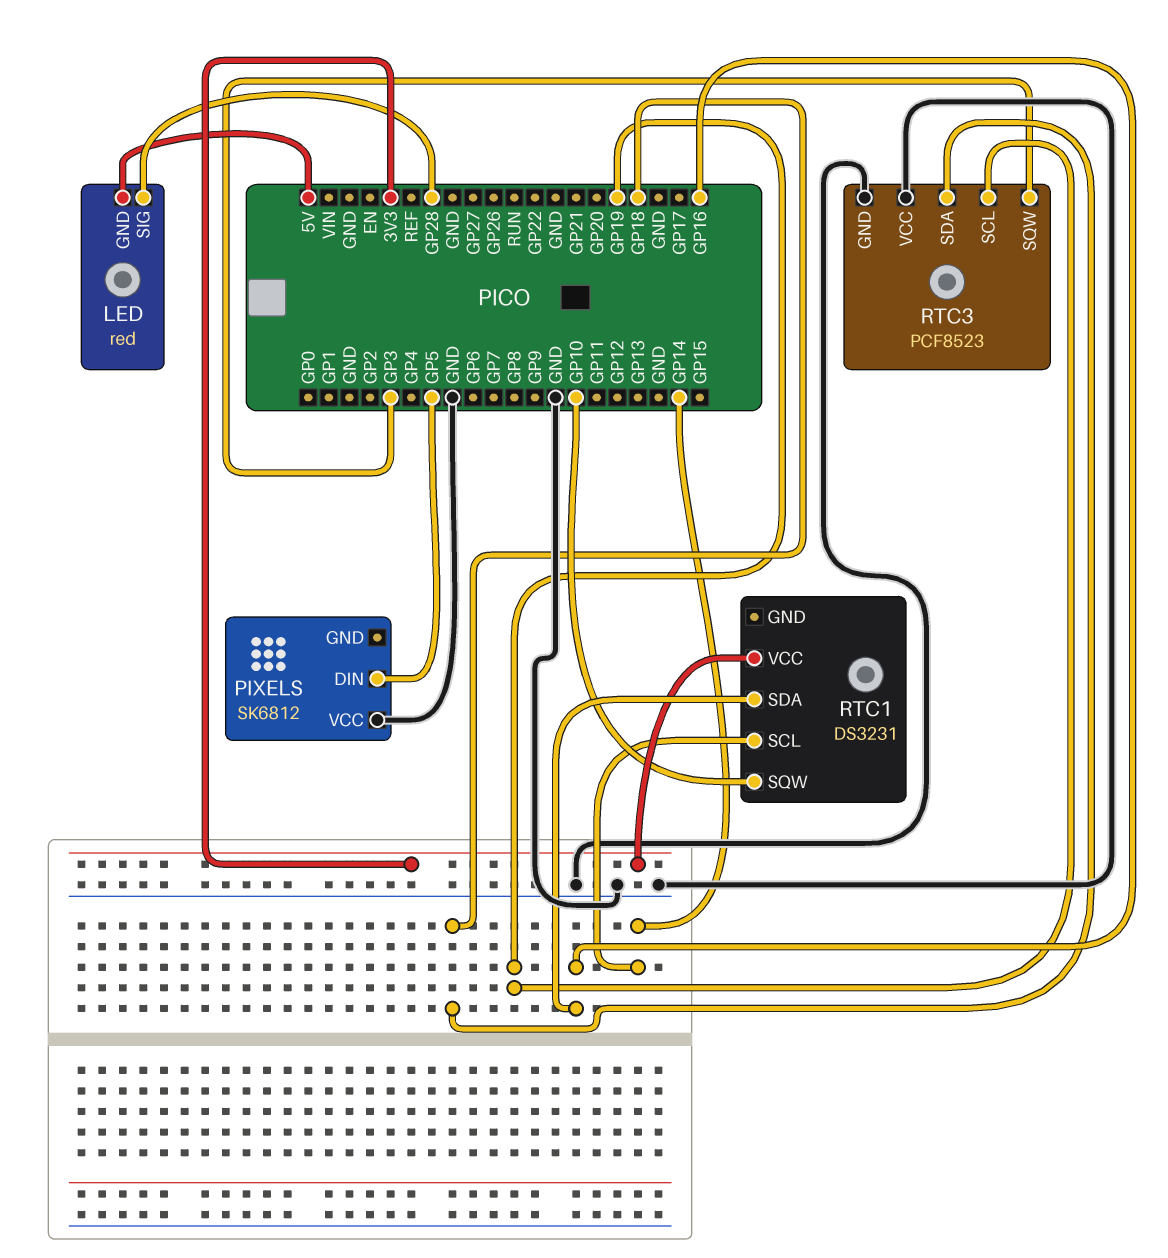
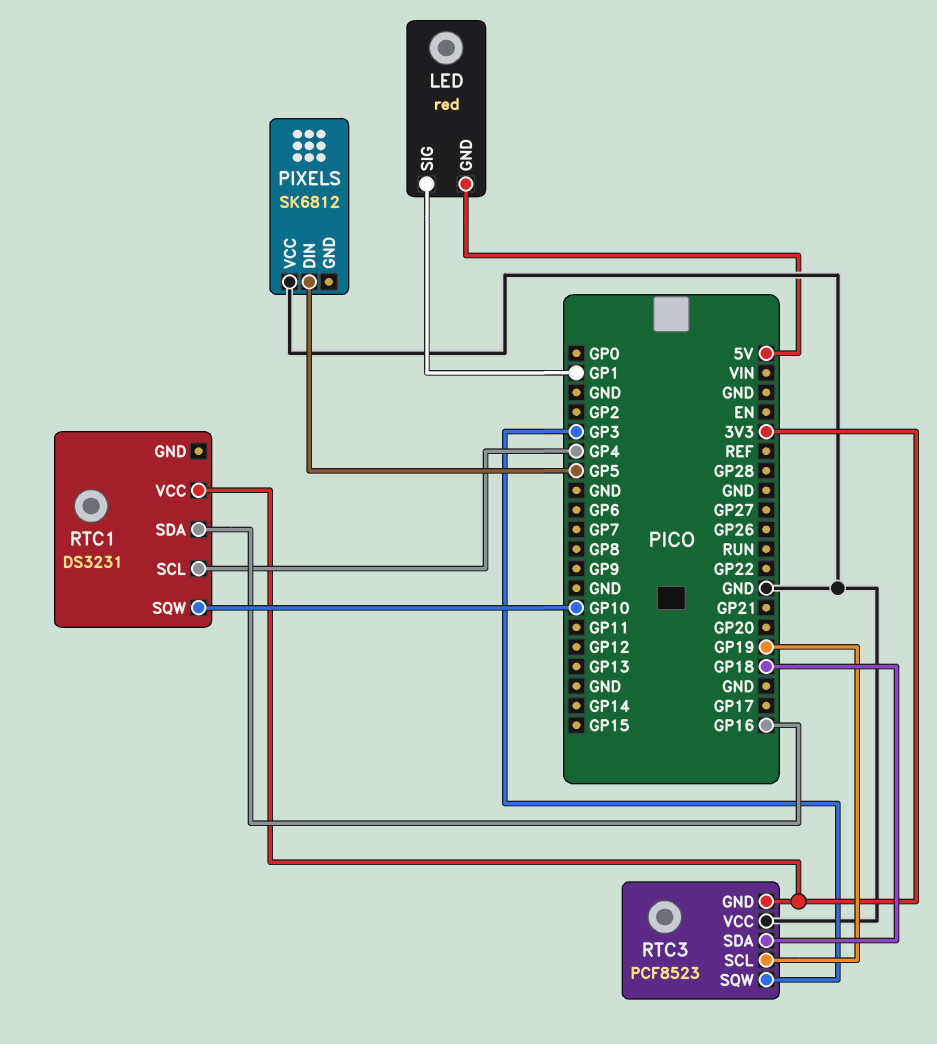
LED pin SIG: GP28 -> GP1
RTC1 pin SCL: GP14 -> GP4
RTC3 pin GND: GND -> 3V3

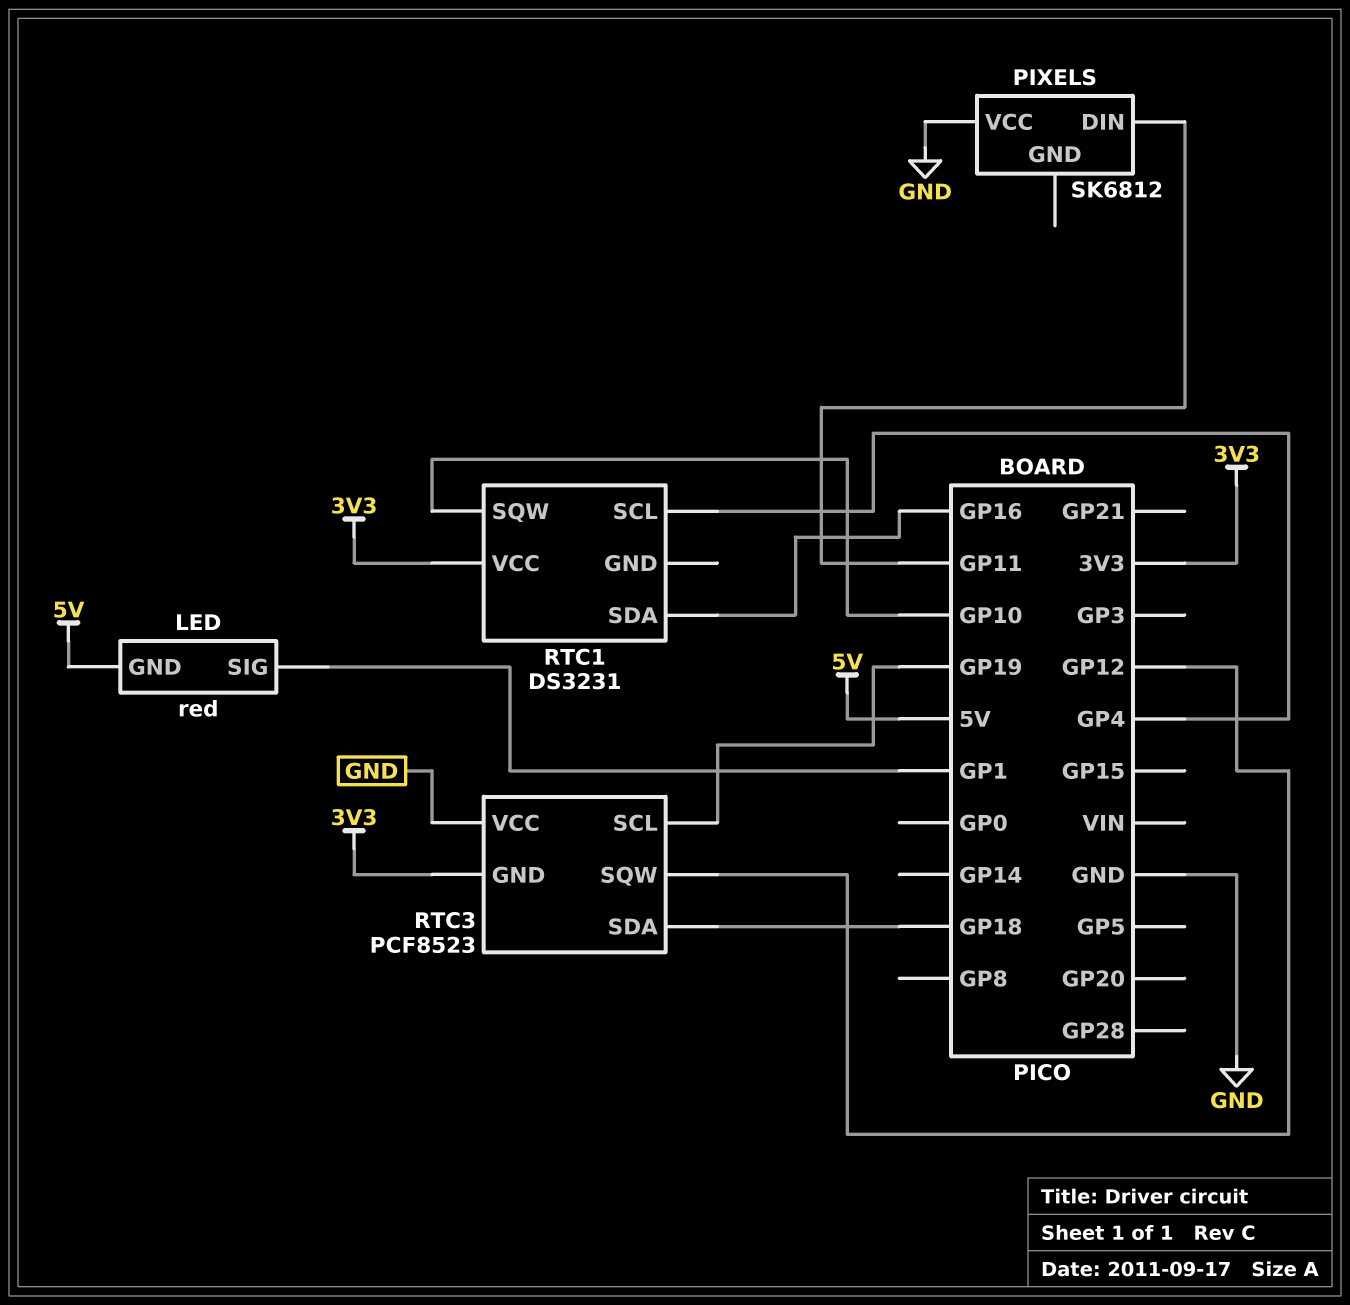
PIXELS pin DIN: GP5 -> GP11
RTC3 pin SQW: GP3 -> GP12

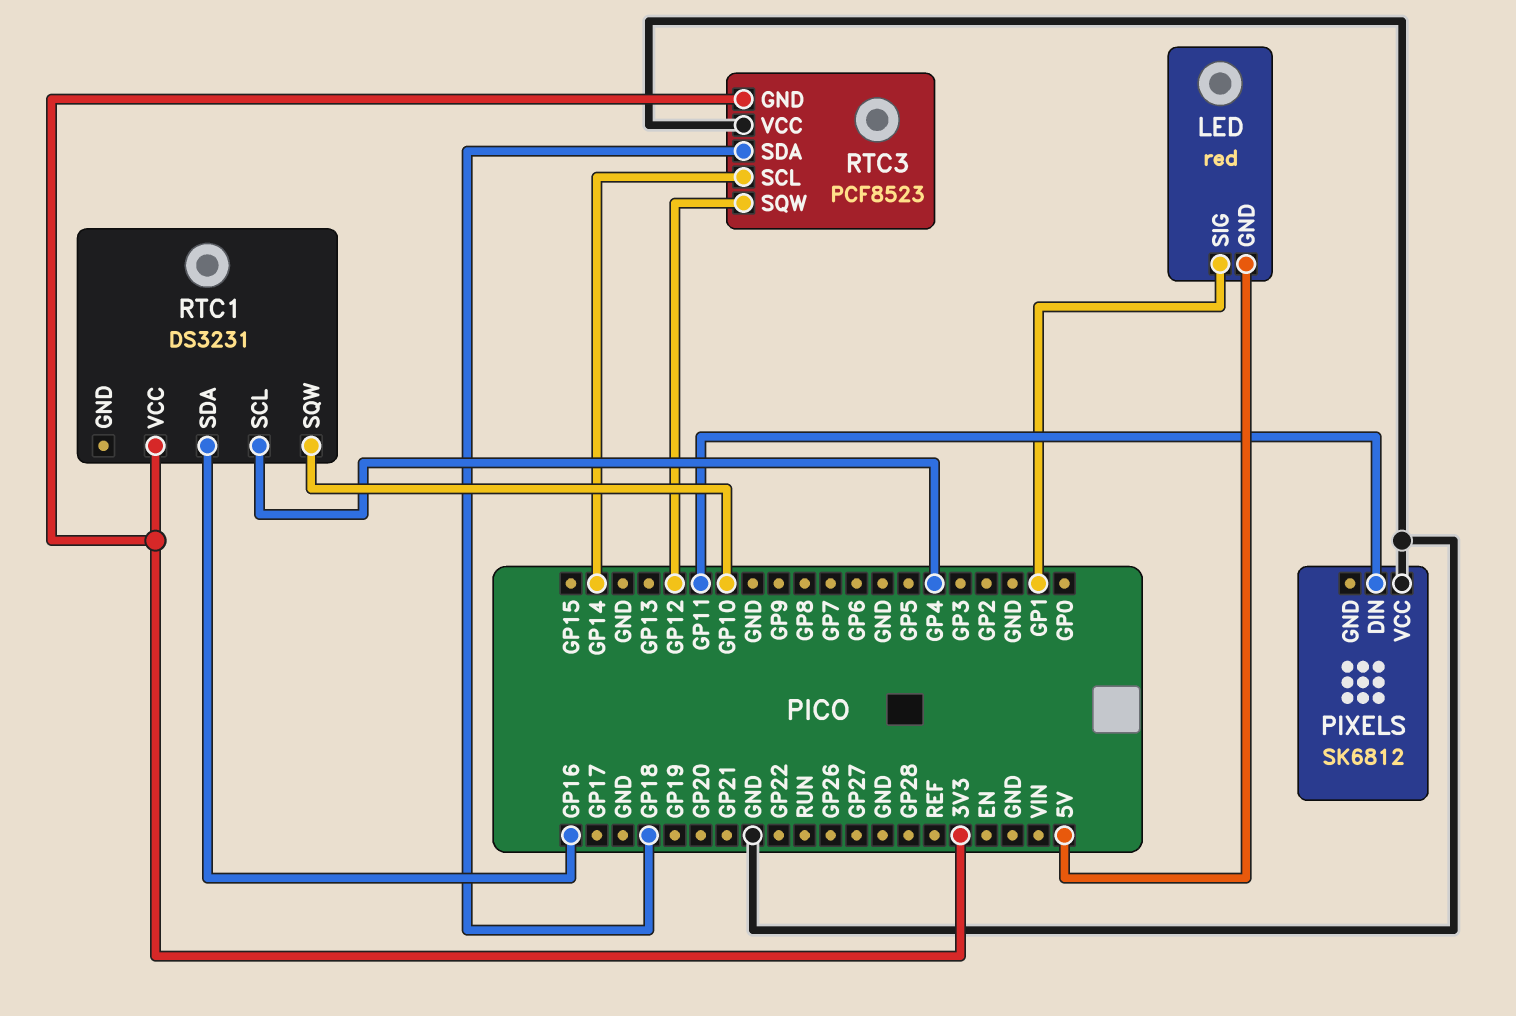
RTC3 pin SCL: GP19 -> GP14

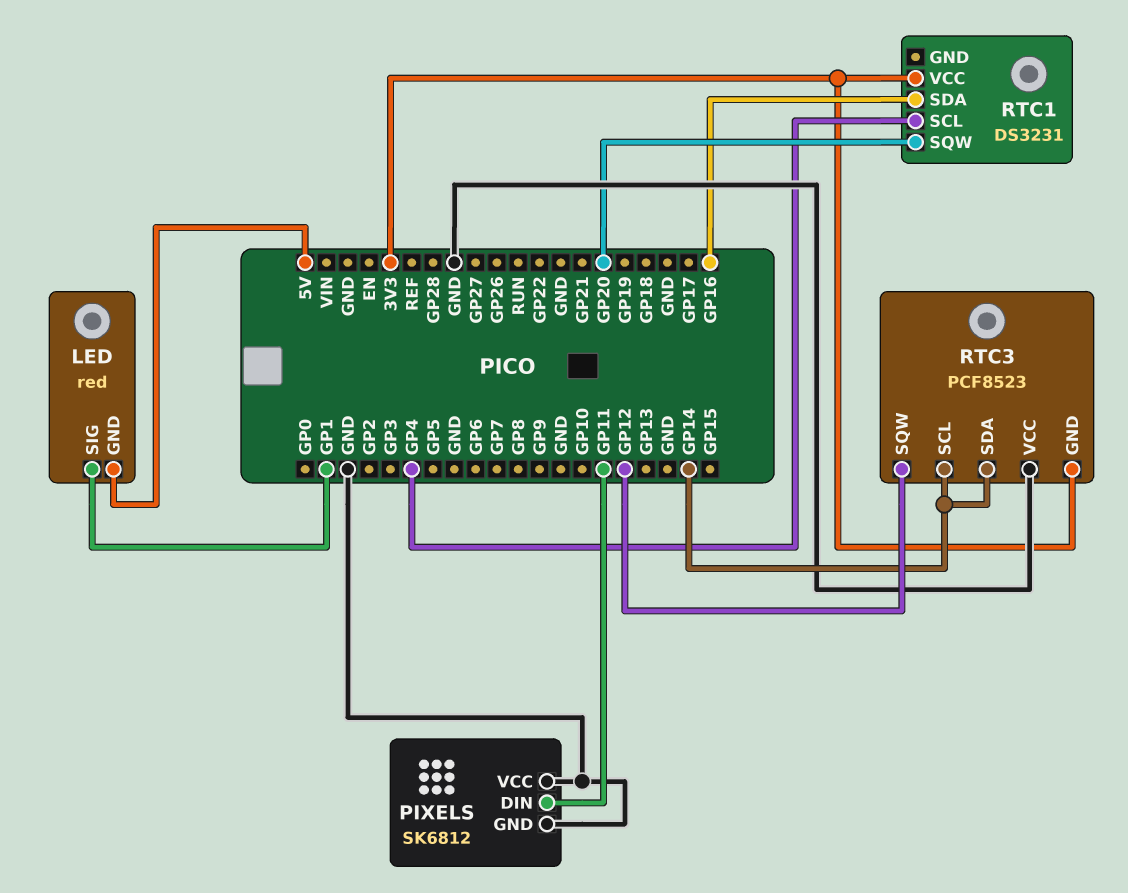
PIXELS pin GND: none -> GND
RTC1 pin SQW: GP10 -> GP20
RTC3 pin SDA: GP18 -> GP14

